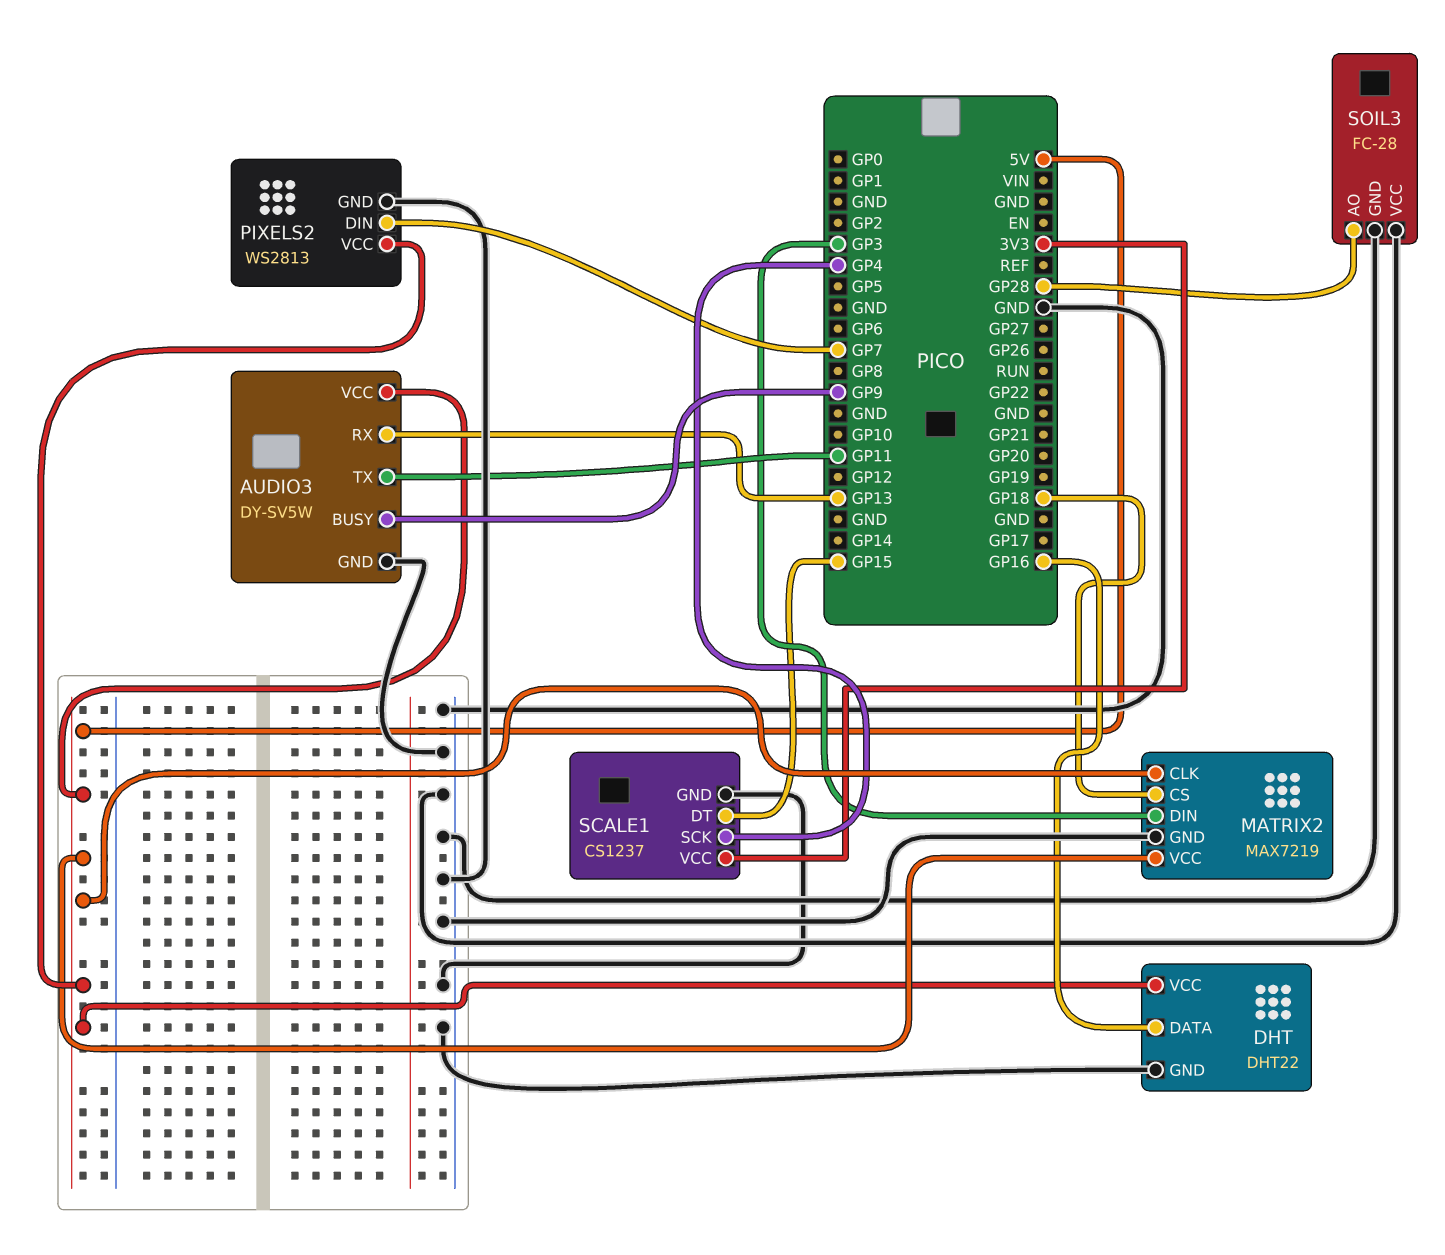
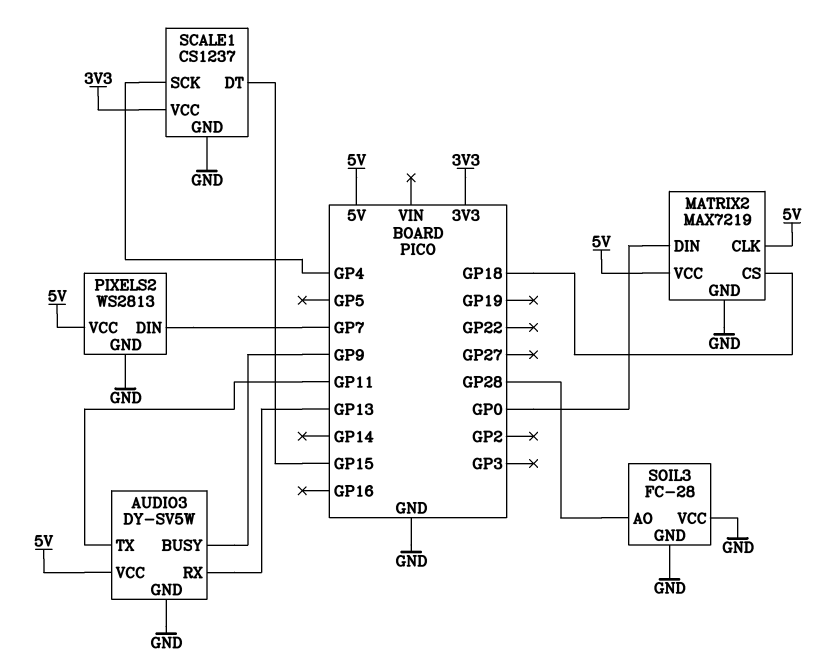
DHT: DHT22 -> none
DHT pin DATA: GP16 -> none
DHT pin GND: GND -> none
DHT pin VCC: 5V -> none
MATRIX2 pin DIN: GP3 -> GP0

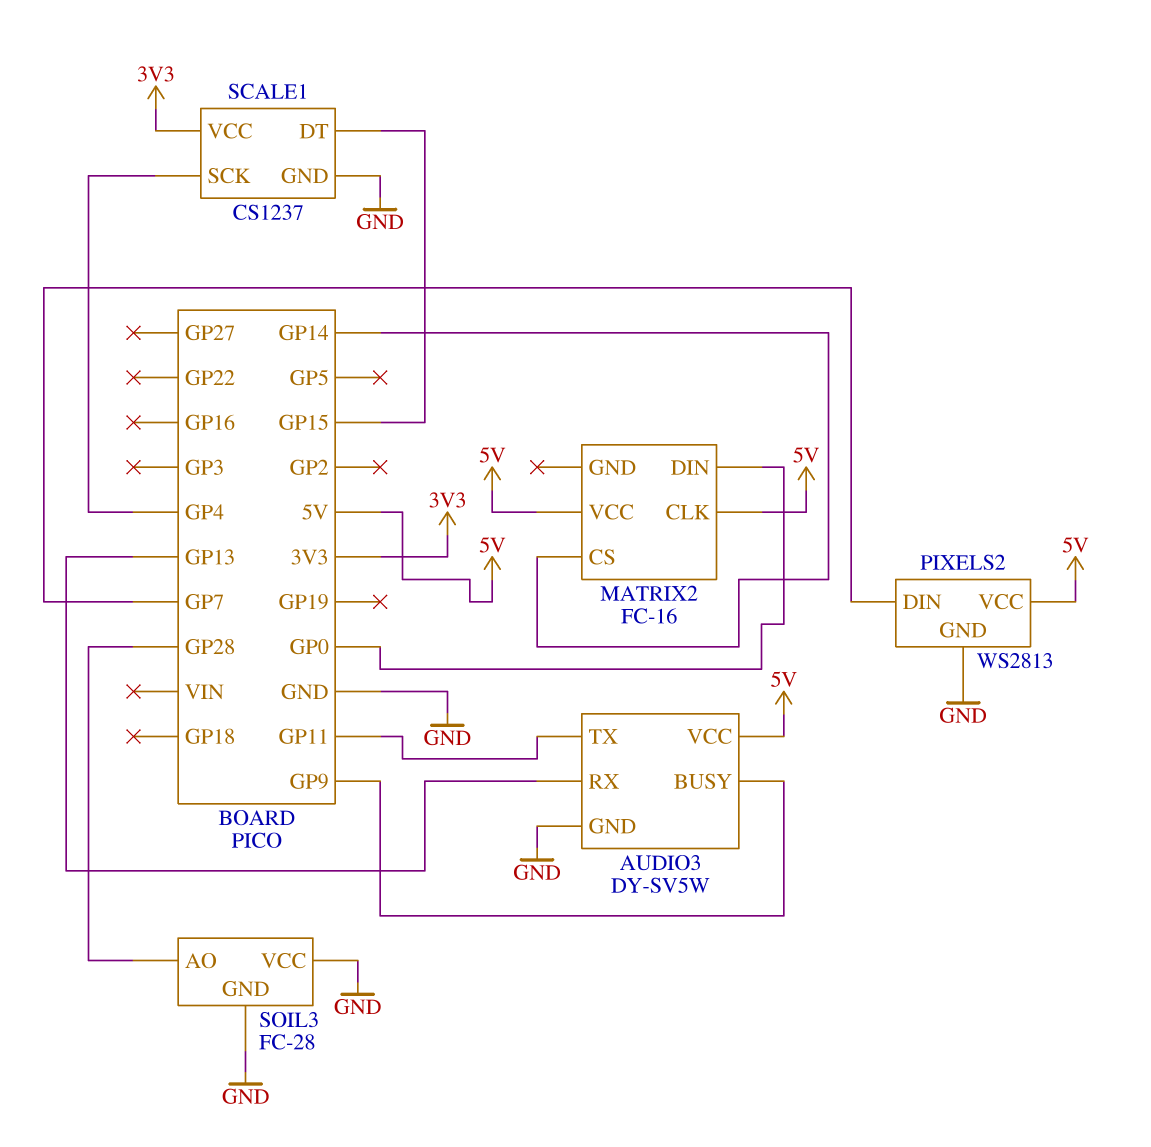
MATRIX2: MAX7219 -> FC-16
MATRIX2 pin CS: GP18 -> GP14
MATRIX2 pin GND: GND -> none

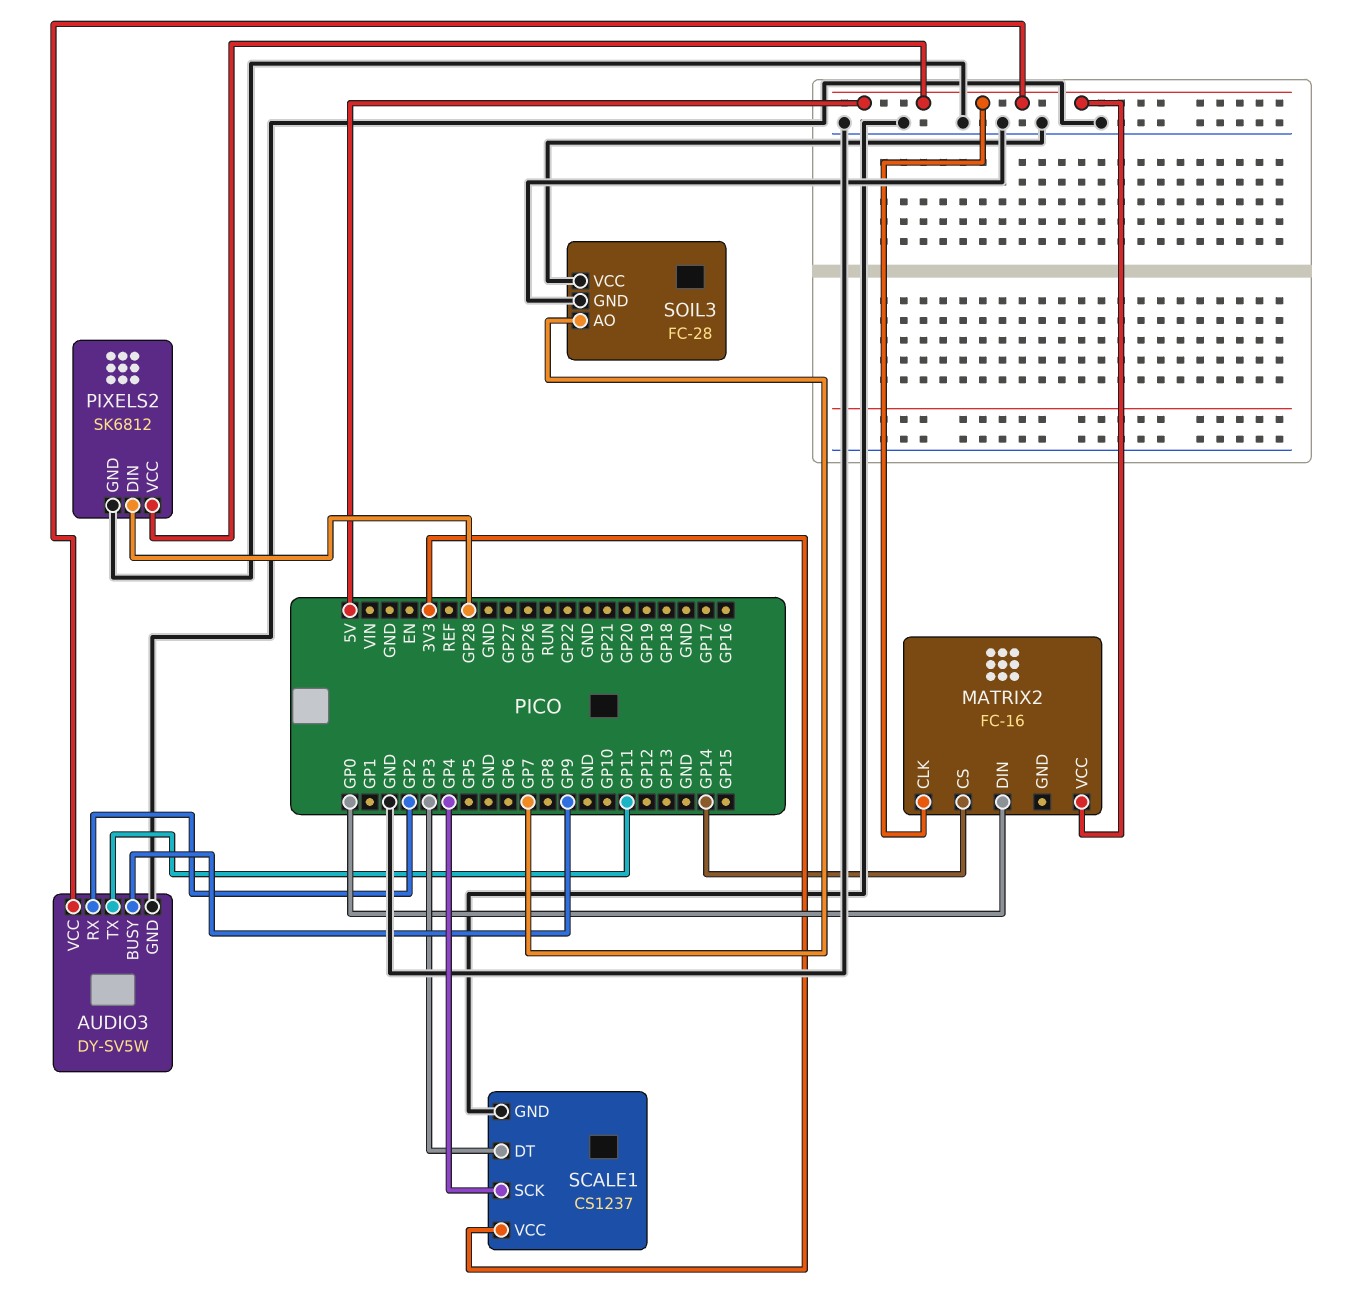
AUDIO3 pin RX: GP13 -> GP2
PIXELS2: WS2813 -> SK6812
PIXELS2 pin DIN: GP7 -> GP28
SCALE1 pin DT: GP15 -> GP3
SOIL3 pin AO: GP28 -> GP7

